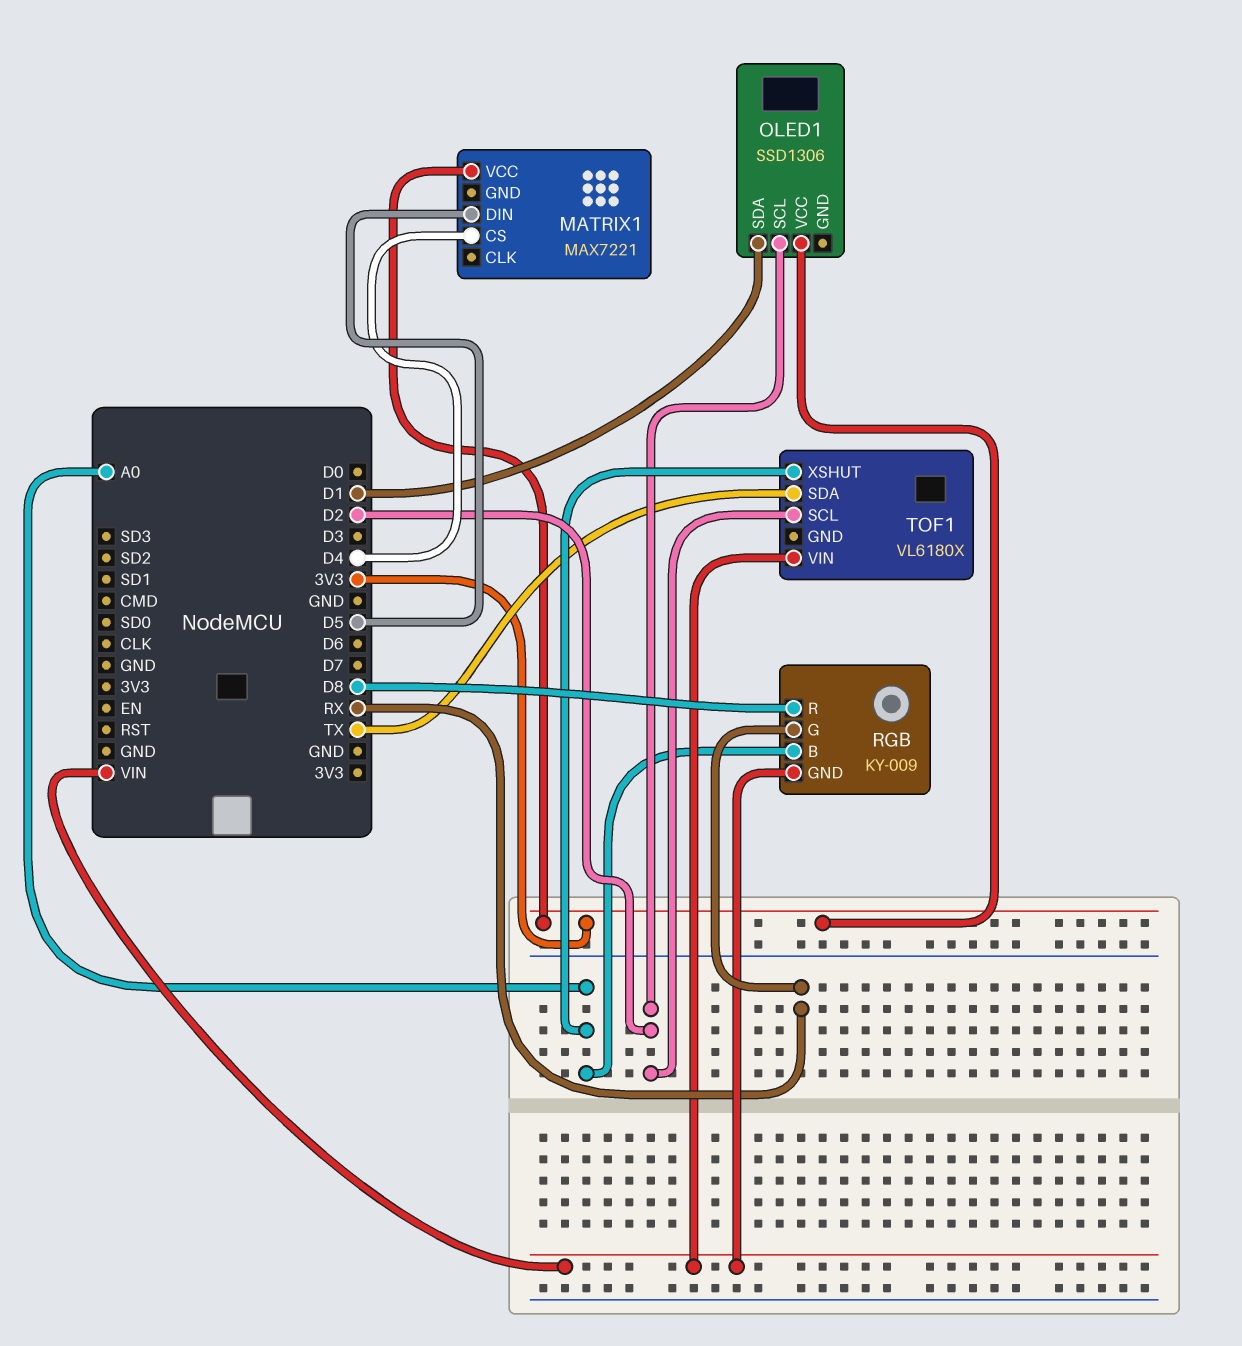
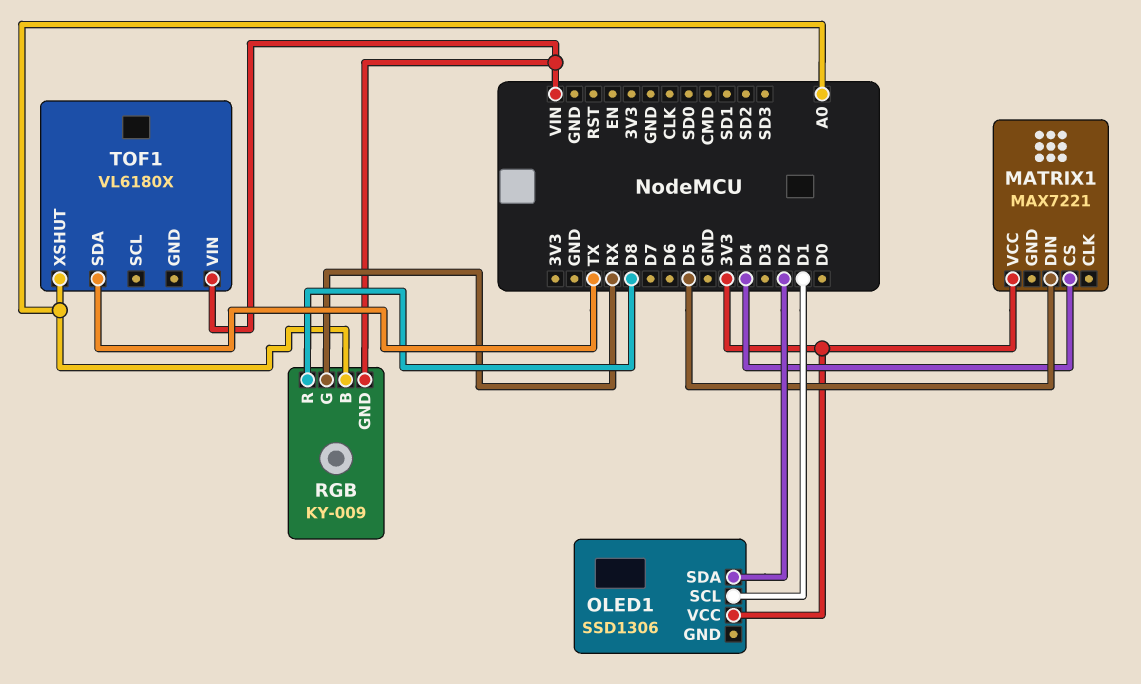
OLED1 pin SCL: D2 -> D1
OLED1 pin SDA: D1 -> D2
TOF1 pin SCL: D2 -> none

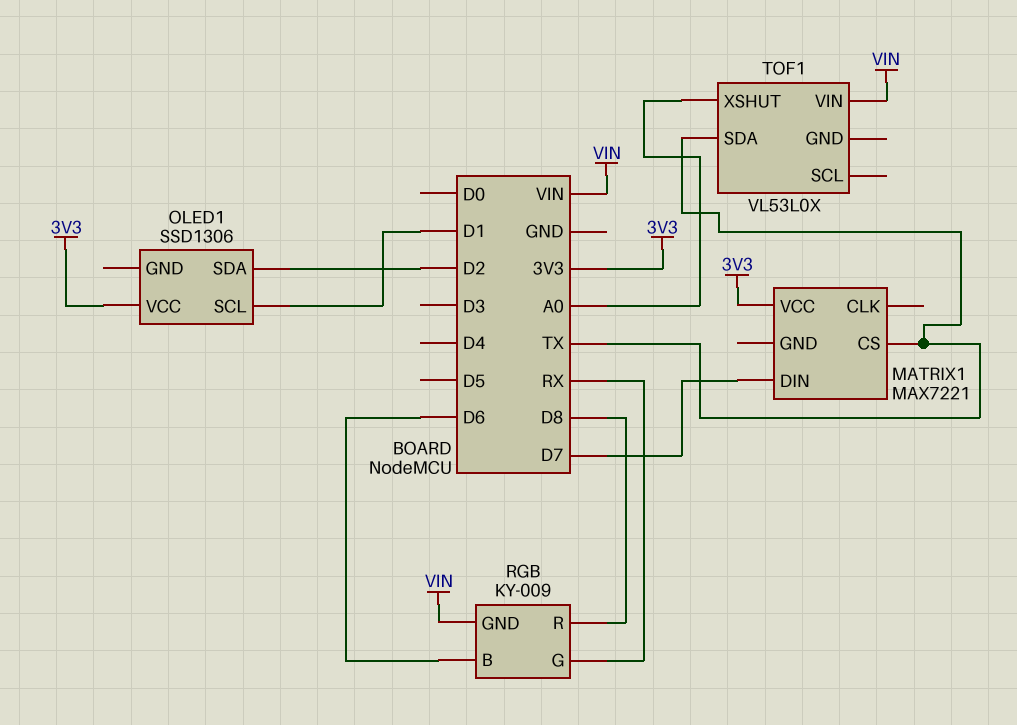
MATRIX1 pin CS: D4 -> TX
MATRIX1 pin DIN: D5 -> D7
RGB pin B: A0 -> D6
TOF1: VL6180X -> VL53L0X

